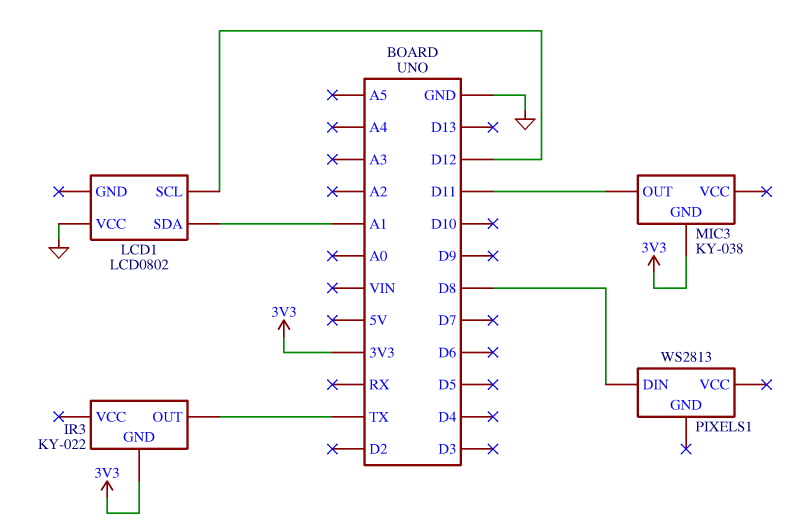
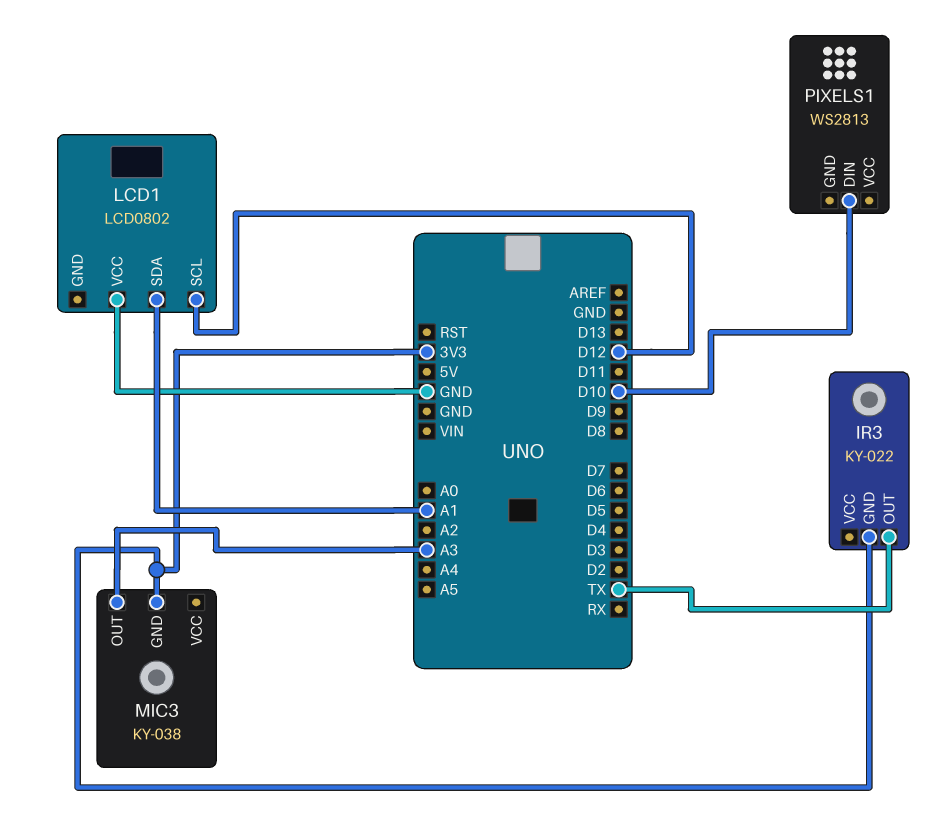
MIC3 pin OUT: D11 -> A3
PIXELS1 pin DIN: D8 -> D10

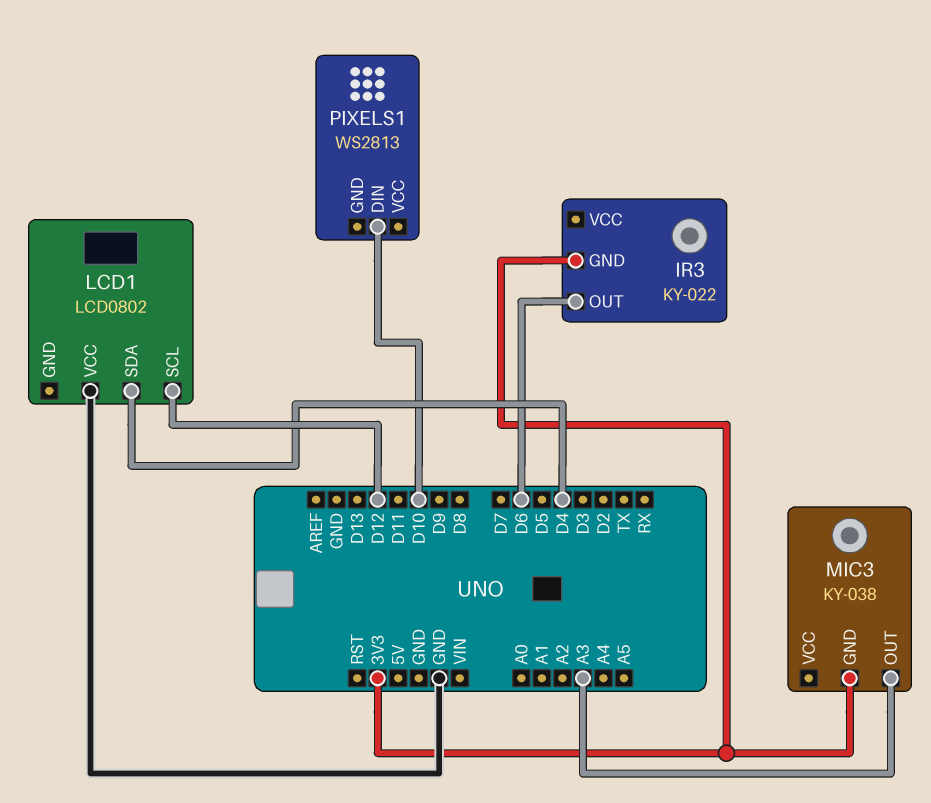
IR3 pin OUT: TX -> D6
LCD1 pin SDA: A1 -> D4

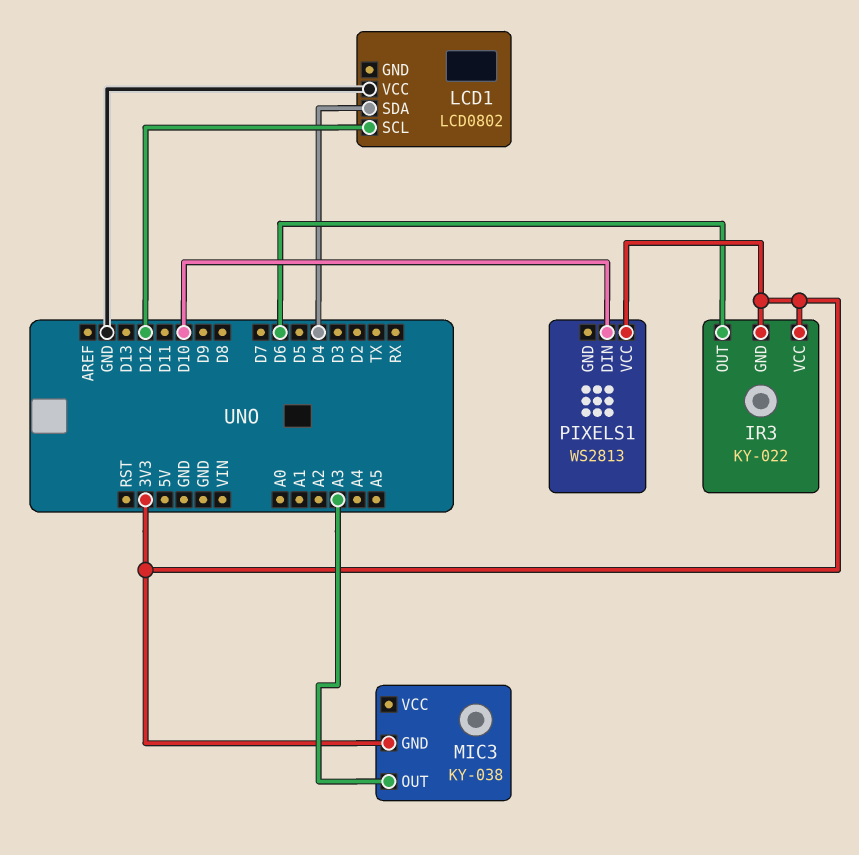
IR3 pin VCC: none -> 3V3
PIXELS1 pin VCC: none -> 3V3

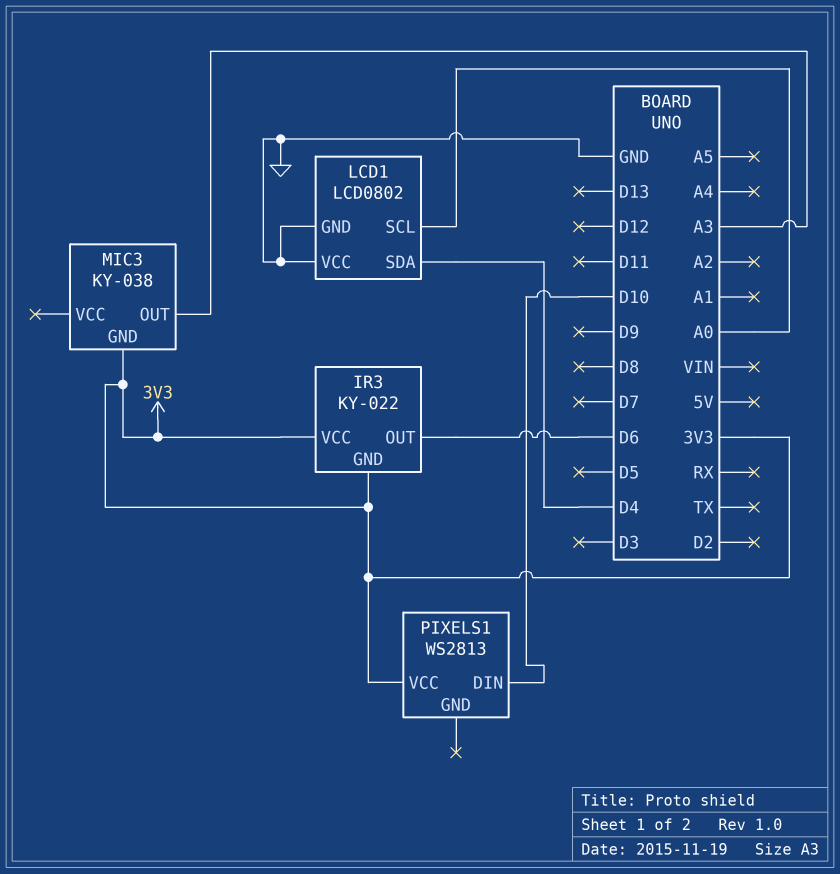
LCD1 pin GND: none -> GND
LCD1 pin SCL: D12 -> A0

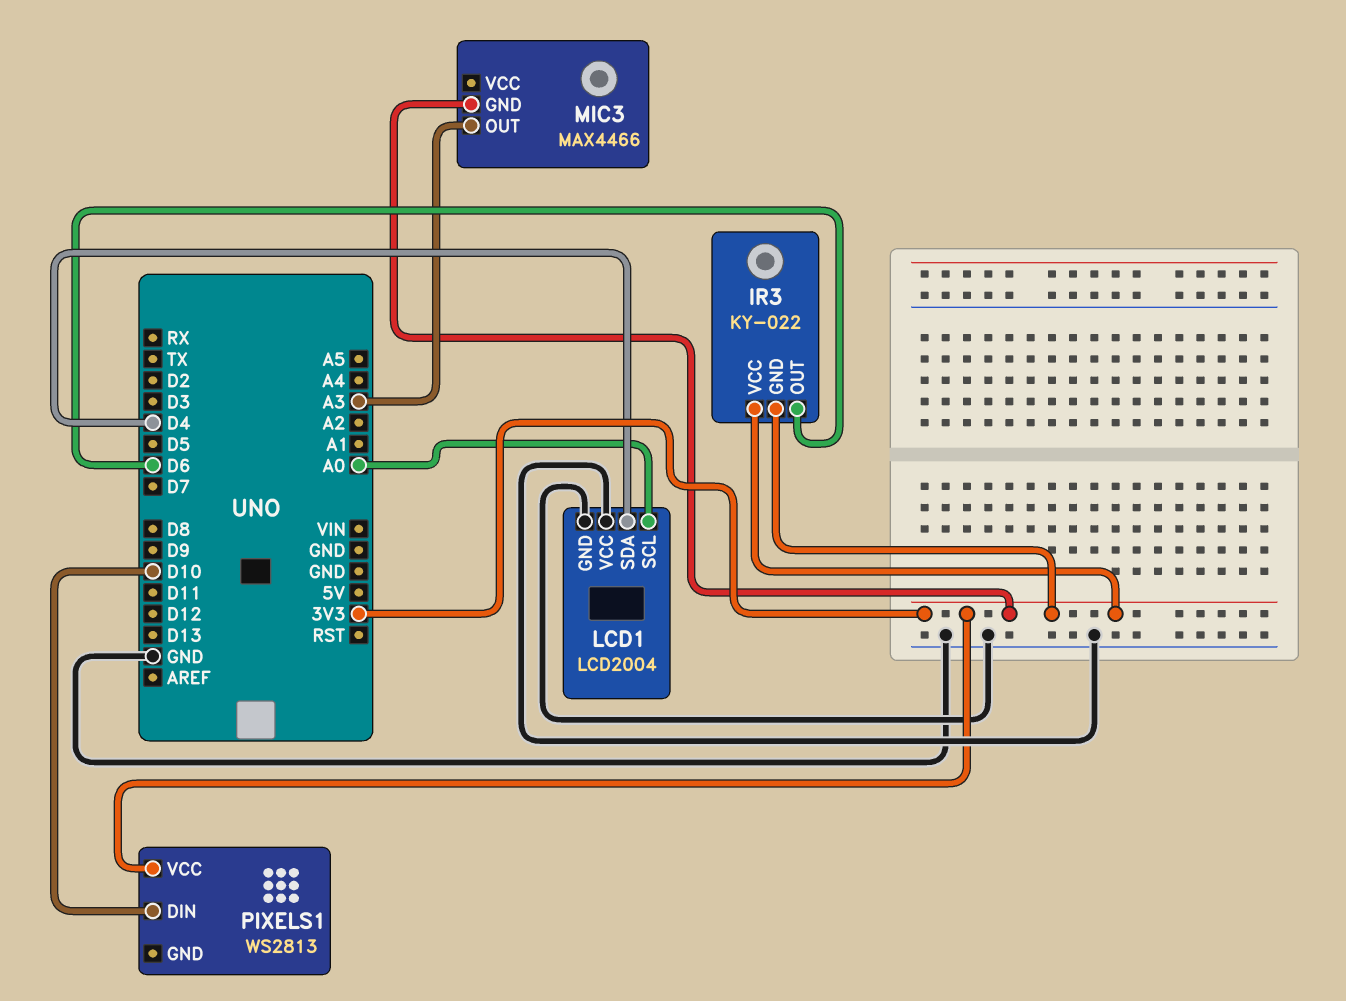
LCD1: LCD0802 -> LCD2004
MIC3: KY-038 -> MAX4466

